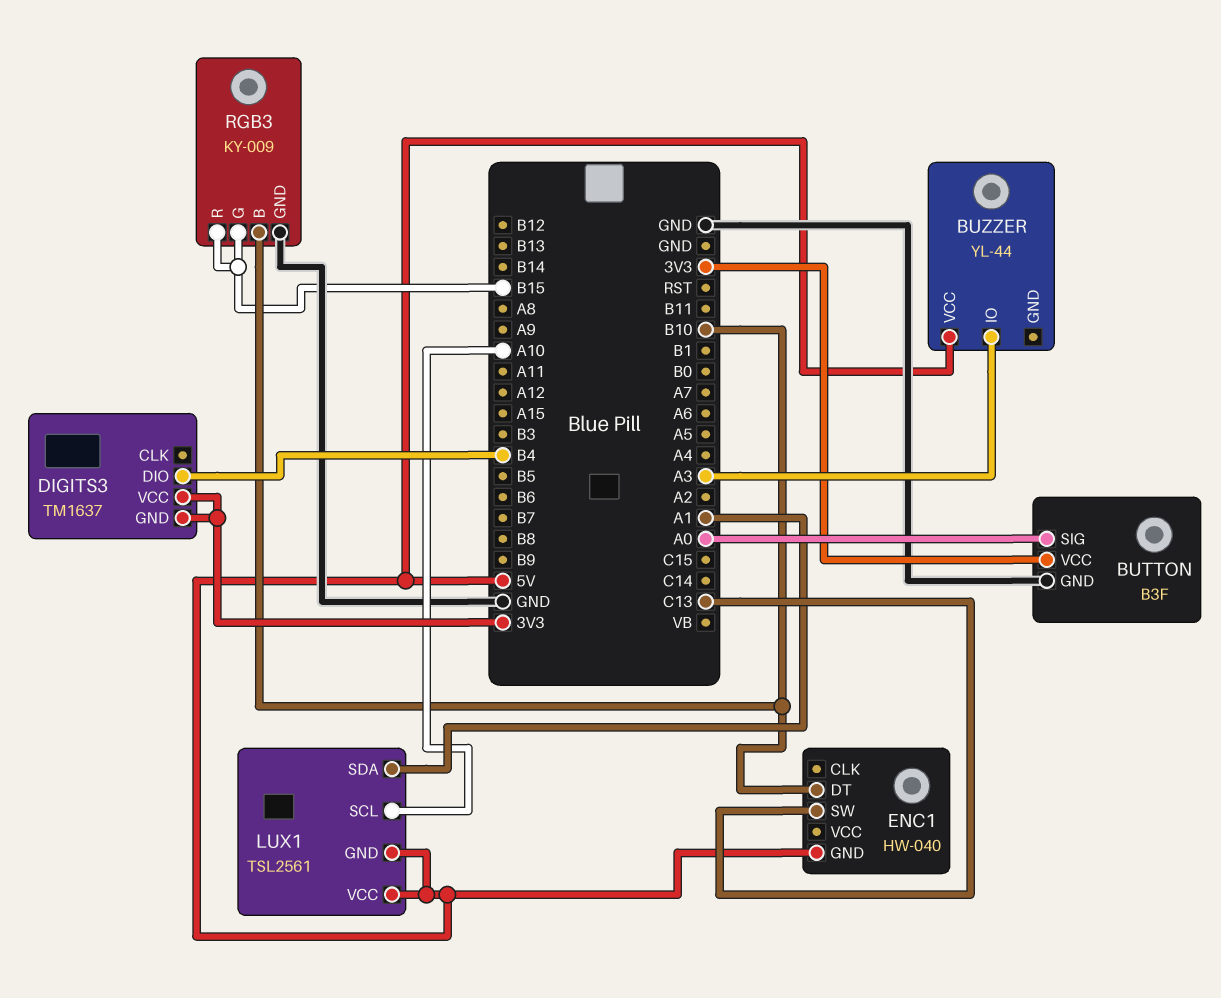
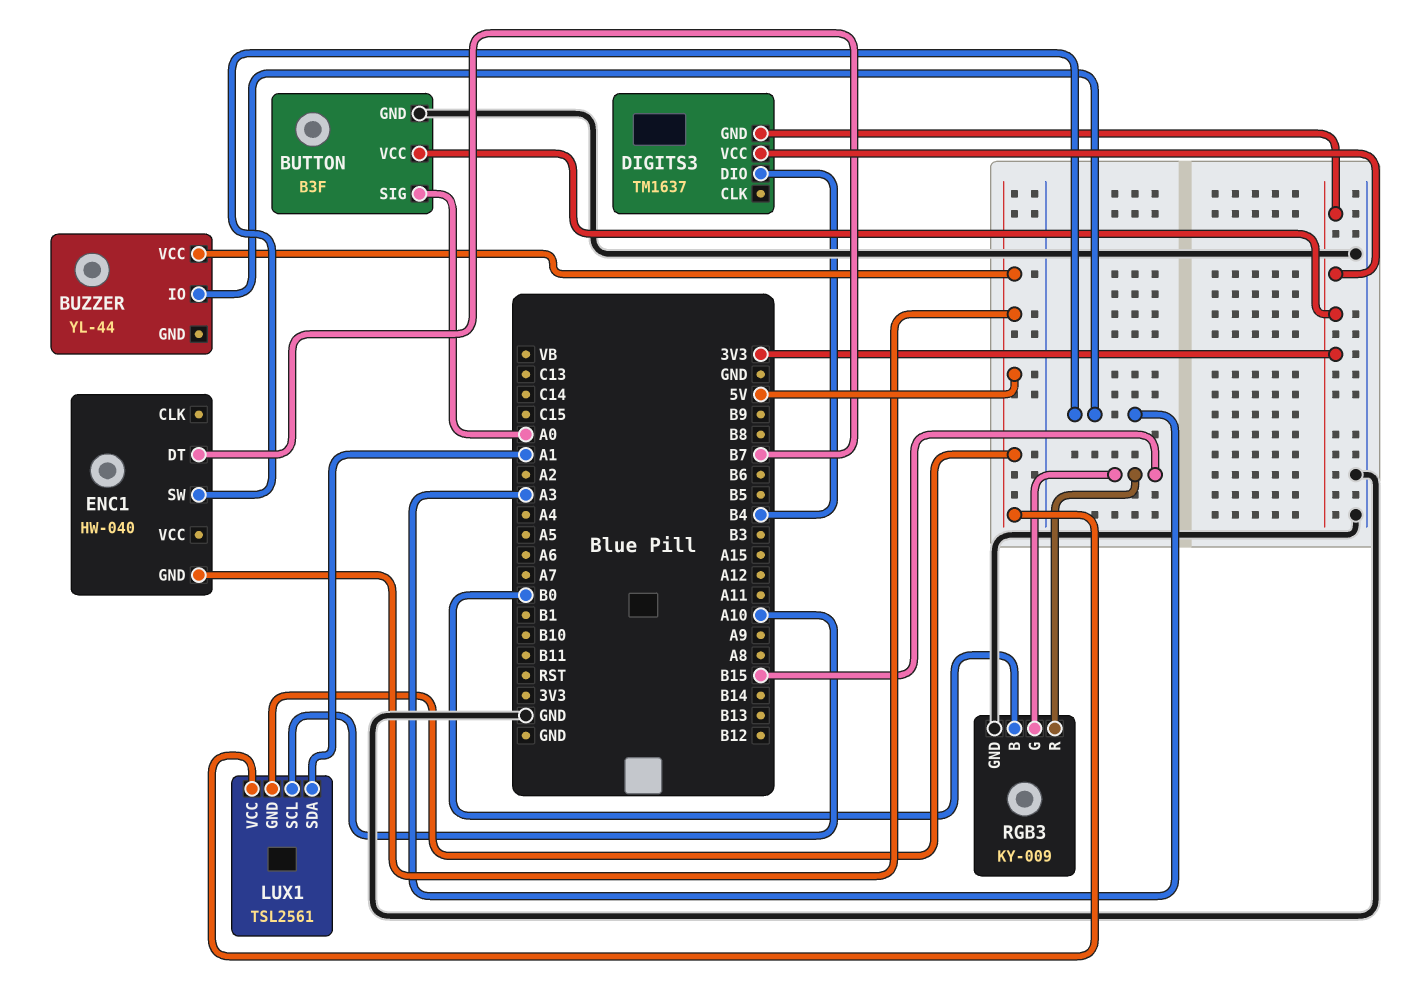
ENC1 pin DT: B10 -> B7
ENC1 pin SW: C13 -> A3
RGB3 pin B: B10 -> B0

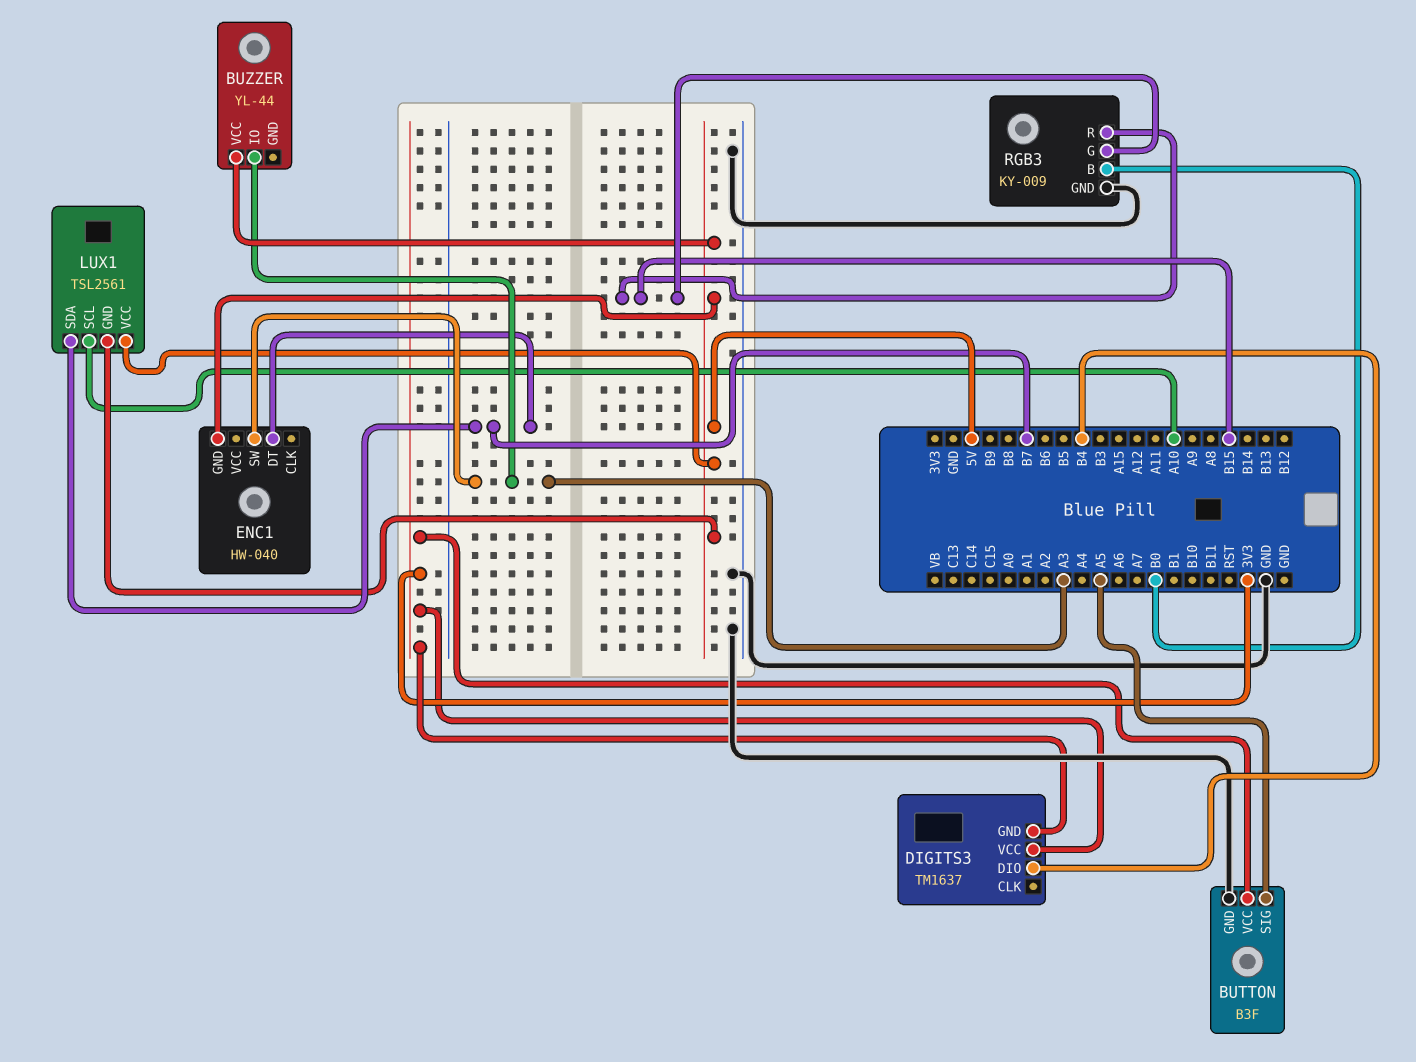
BUTTON pin SIG: A0 -> A5
LUX1 pin SDA: A1 -> B7

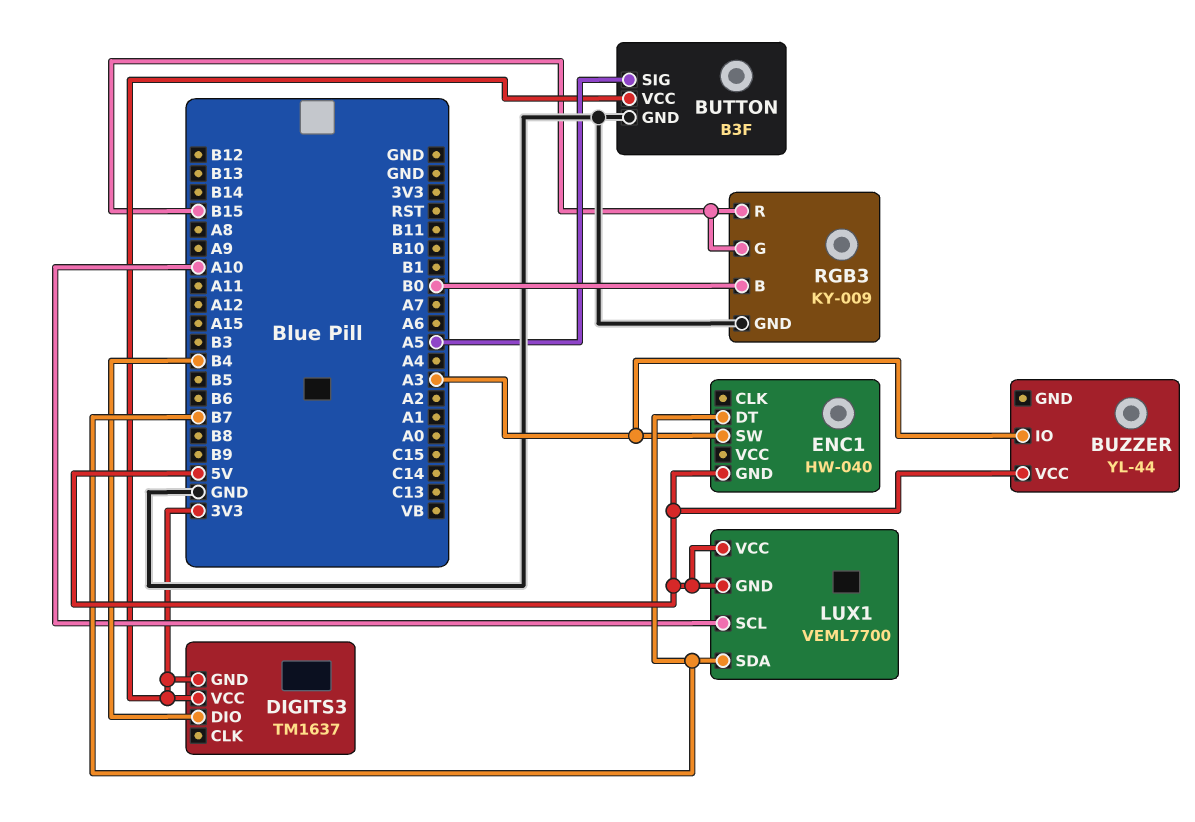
LUX1: TSL2561 -> VEML7700

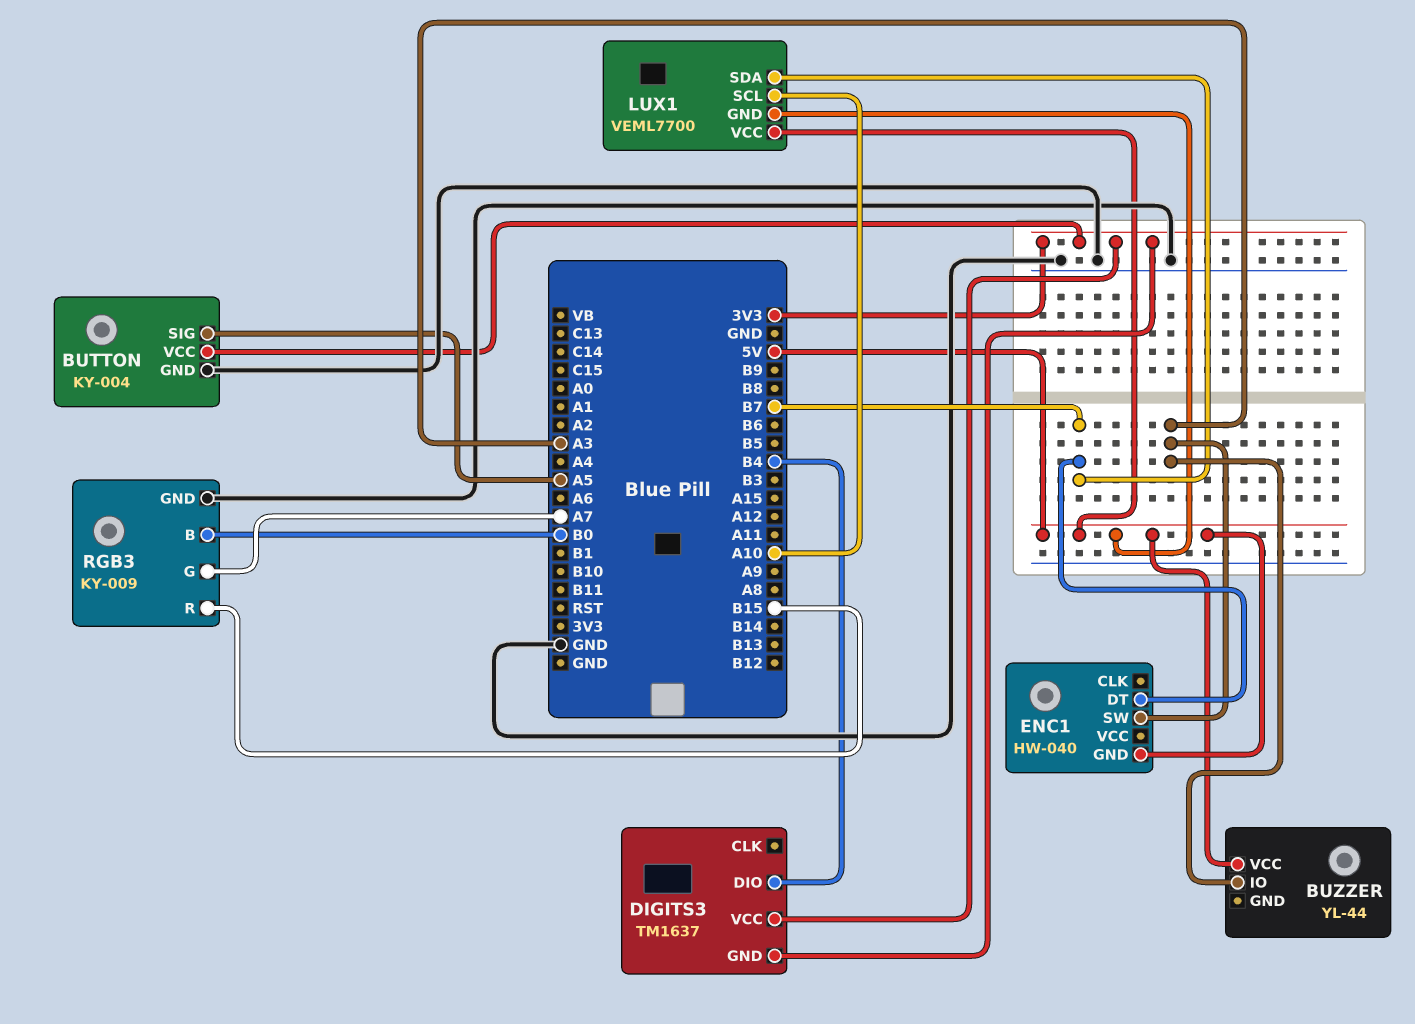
BUTTON: B3F -> KY-004
RGB3 pin G: B15 -> A7

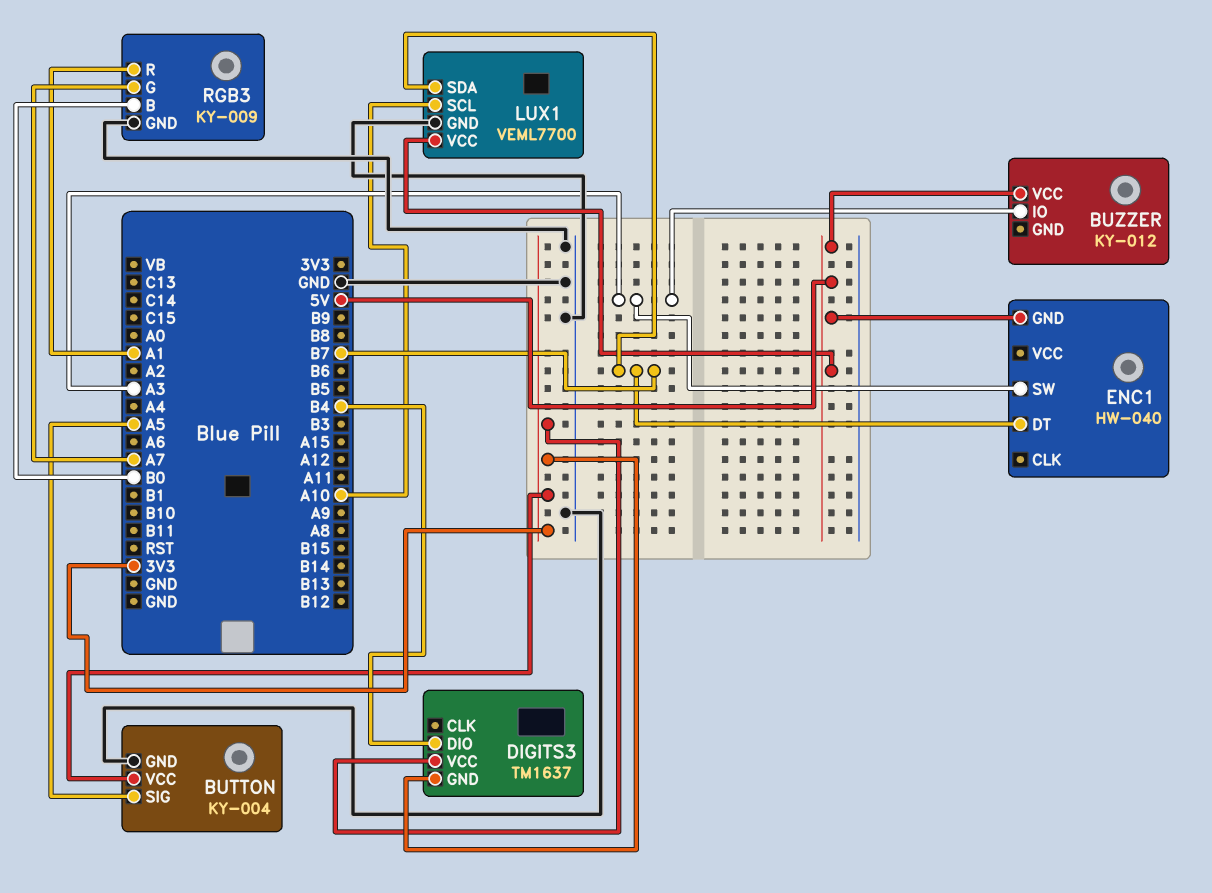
BUZZER: YL-44 -> KY-012
LUX1 pin GND: 5V -> GND
RGB3 pin R: B15 -> A1

